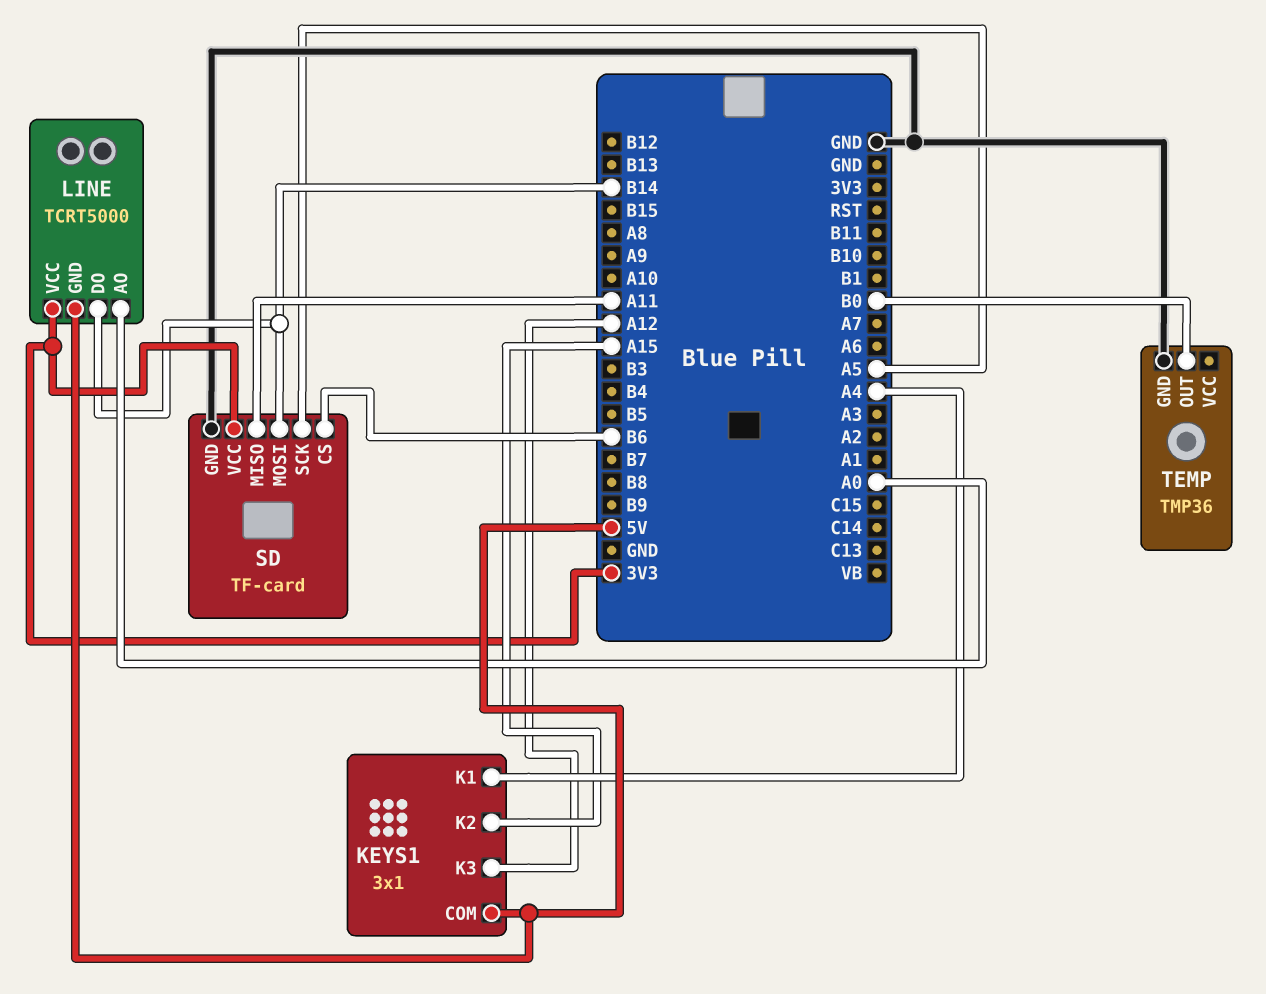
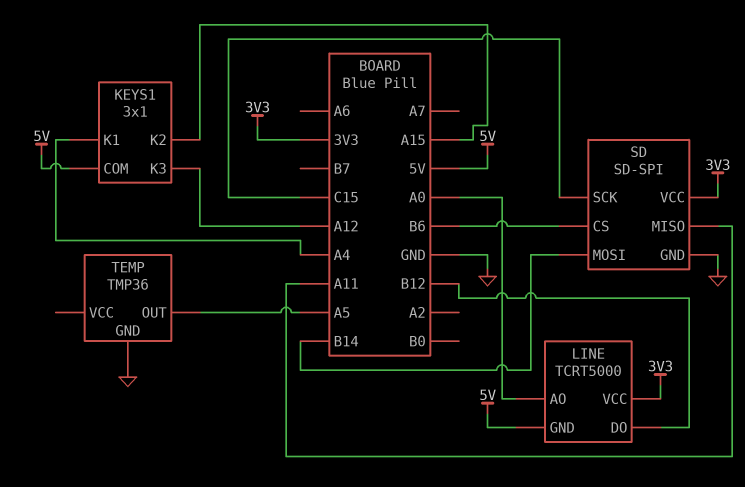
LINE pin DO: B14 -> B12
SD: TF-card -> SD-SPI
SD pin SCK: A5 -> C15
TEMP pin OUT: B0 -> A5

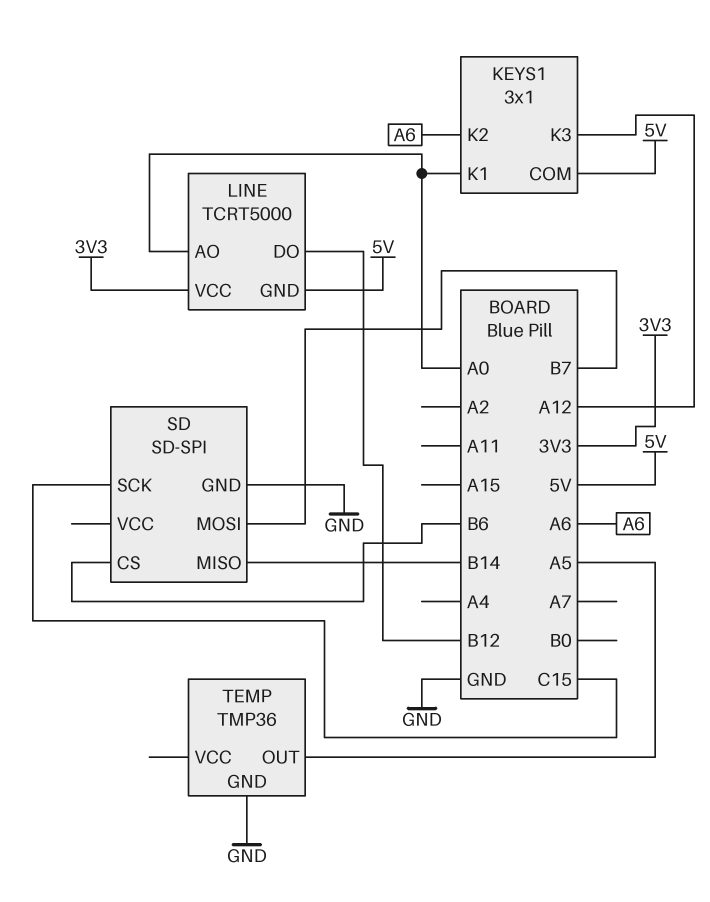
KEYS1 pin K1: A4 -> A0
KEYS1 pin K2: A15 -> A6
SD pin MISO: A11 -> B14
SD pin MOSI: B14 -> B7
SD pin VCC: 3V3 -> none

